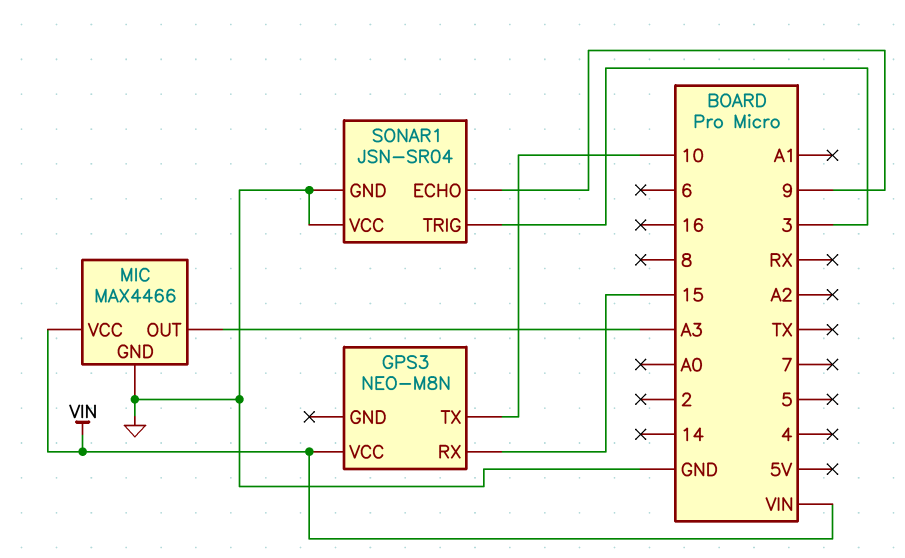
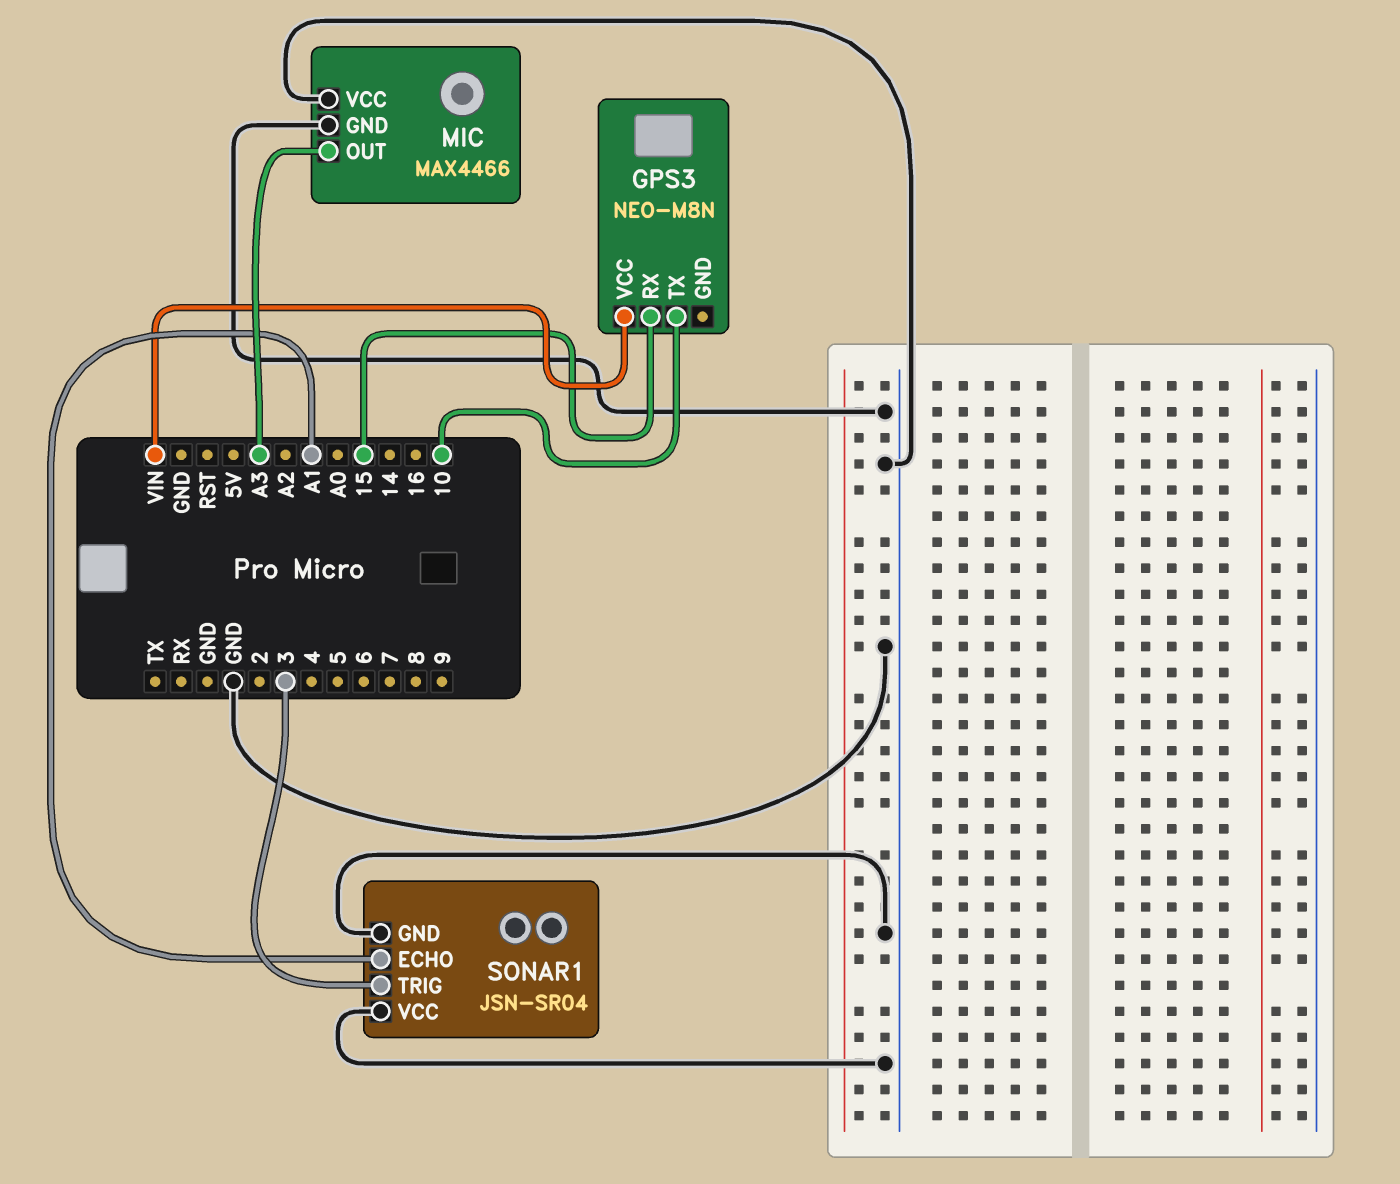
MIC pin VCC: VIN -> GND
SONAR1 pin ECHO: 9 -> A1

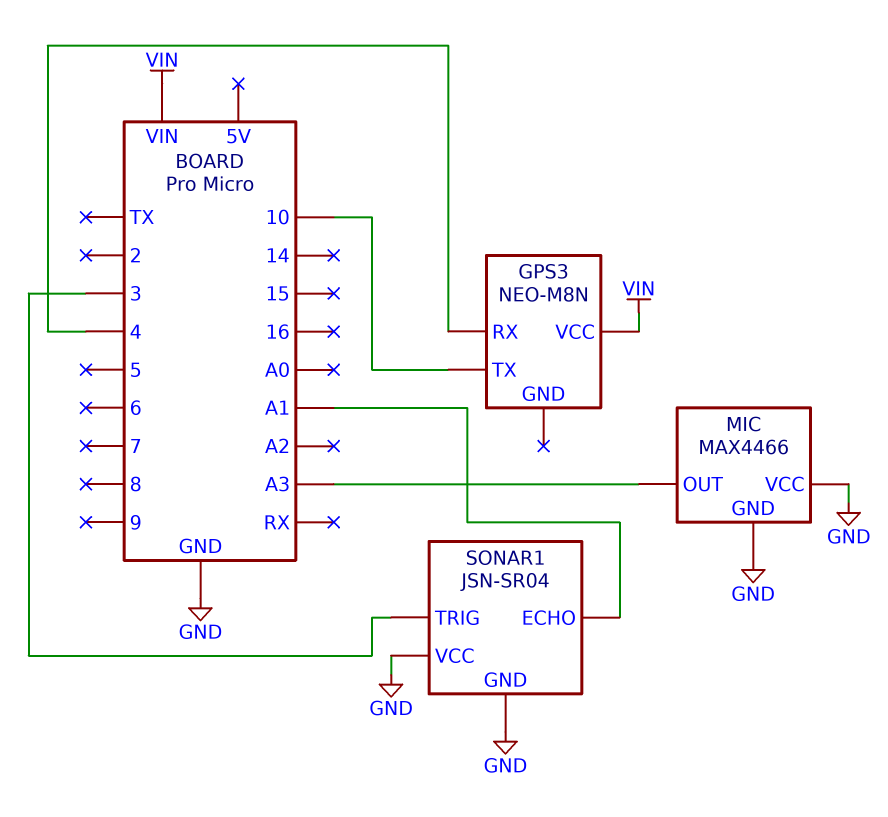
GPS3 pin RX: 15 -> 4

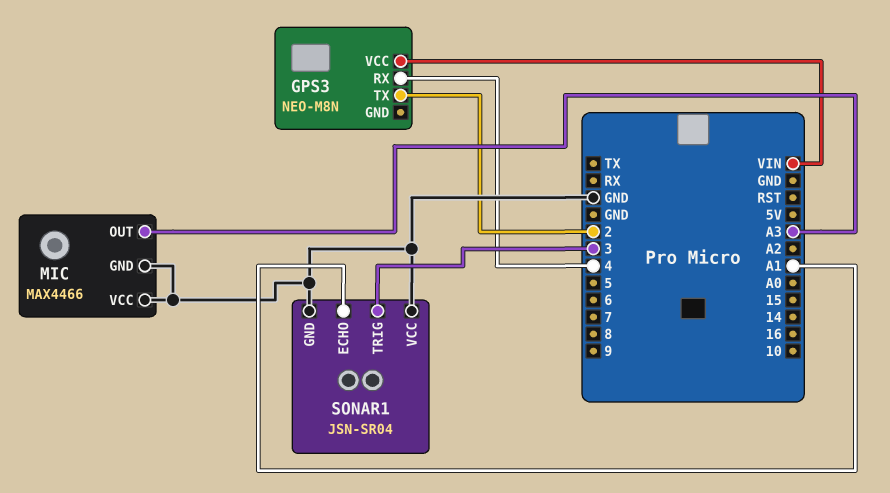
GPS3 pin TX: 10 -> 2

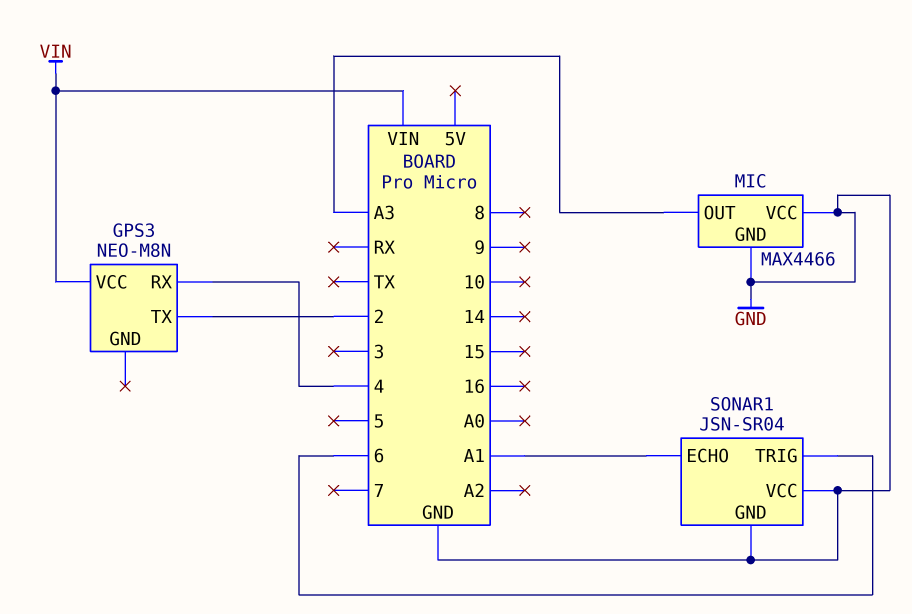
SONAR1 pin TRIG: 3 -> 6

